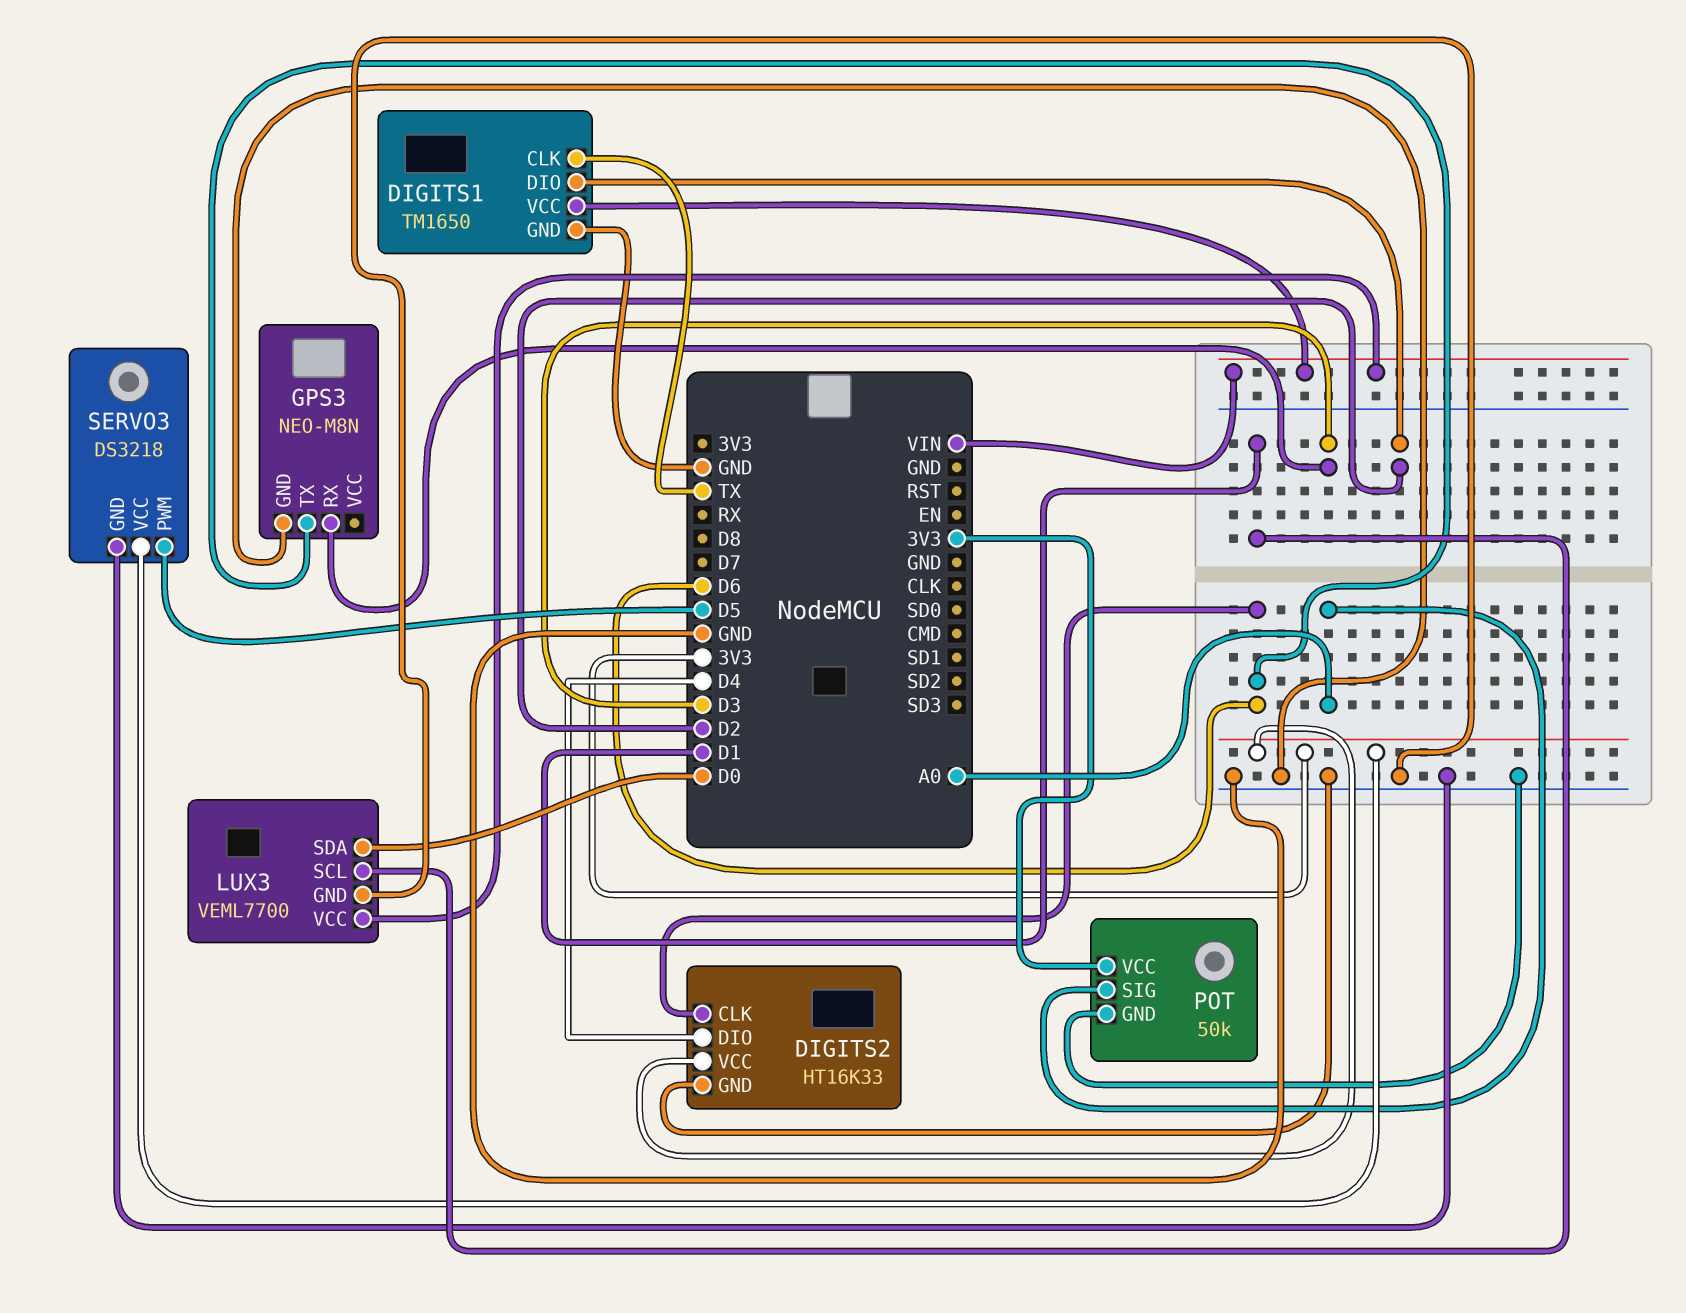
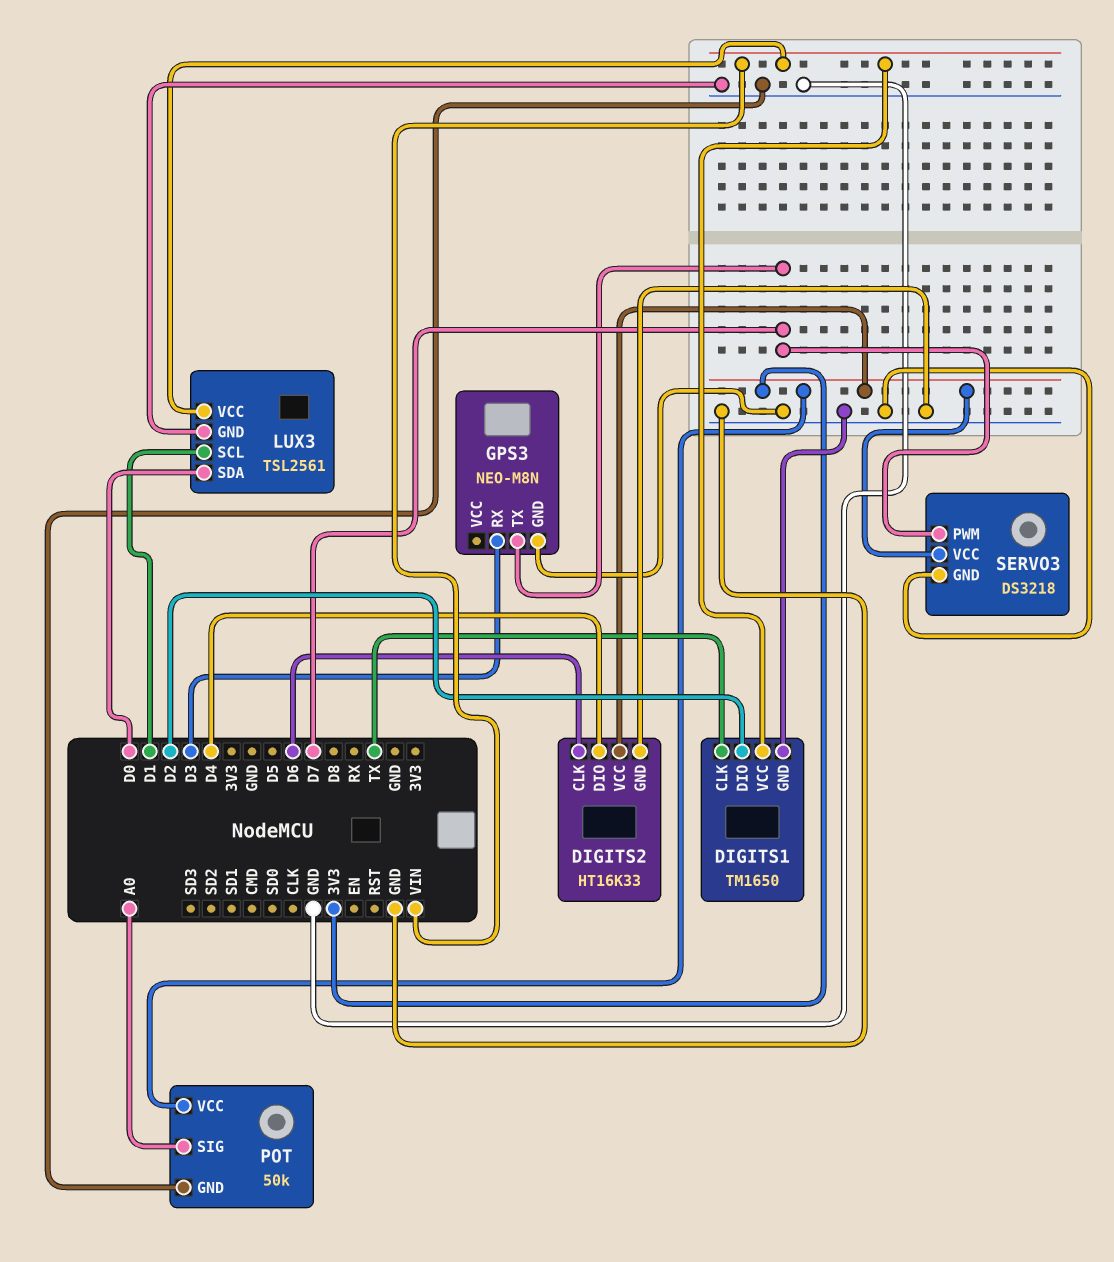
GPS3 pin TX: D6 -> D7
LUX3: VEML7700 -> TSL2561
SERVO3 pin PWM: D5 -> D7

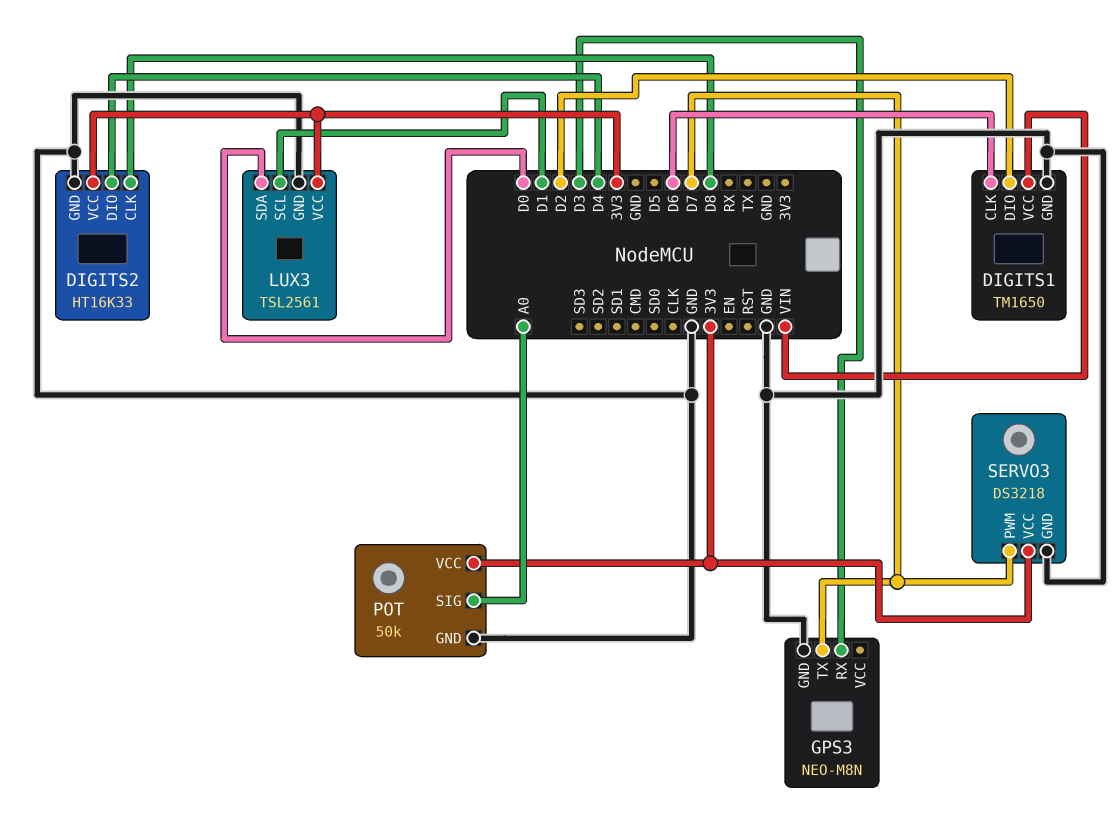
DIGITS1 pin CLK: TX -> D6
DIGITS2 pin CLK: D6 -> D8
LUX3 pin VCC: VIN -> 3V3

